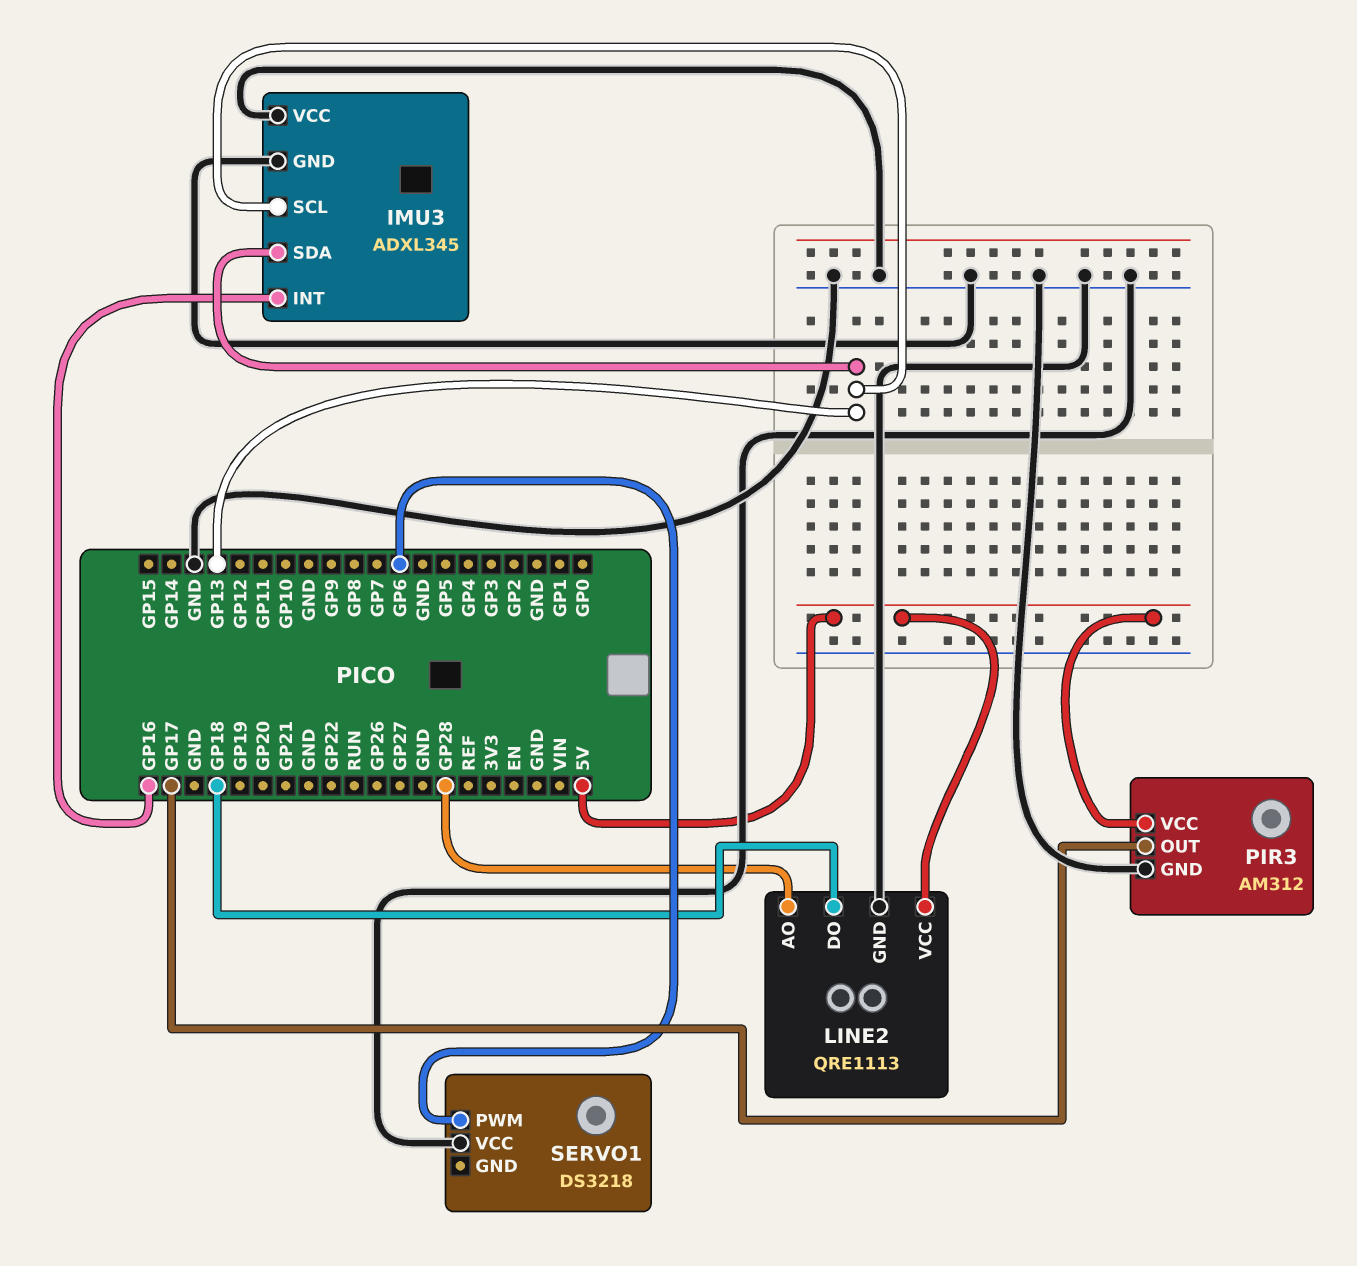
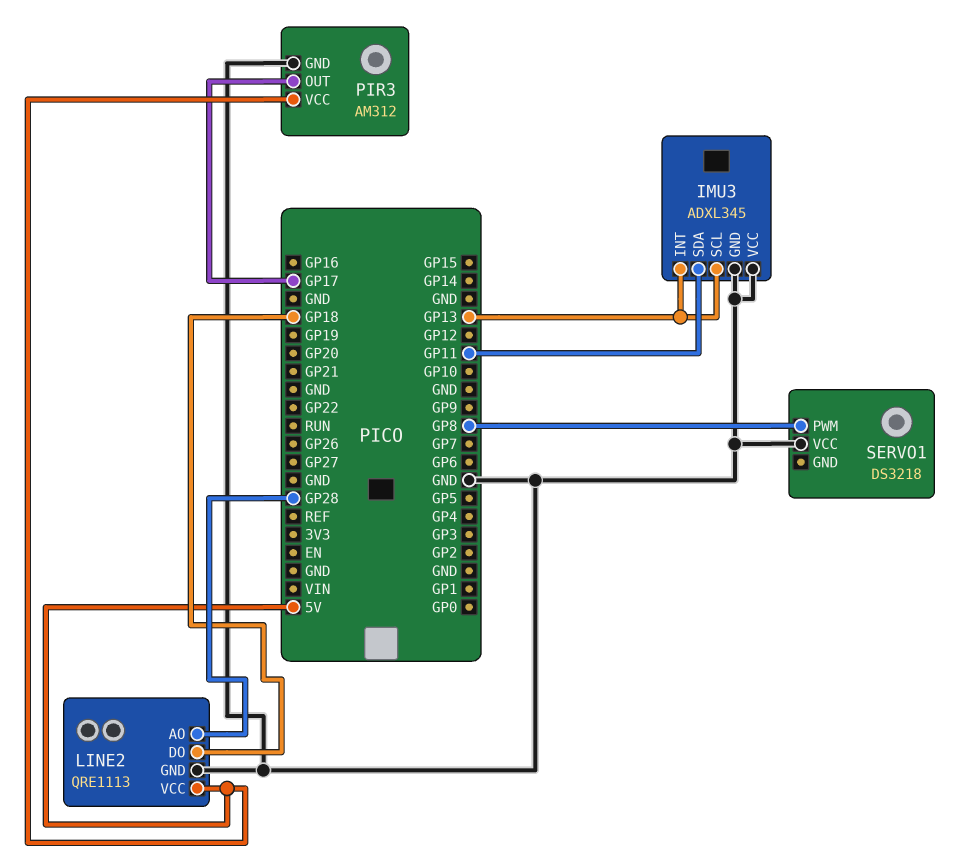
IMU3 pin INT: GP16 -> GP13
IMU3 pin SDA: GP13 -> GP11
SERVO1 pin PWM: GP6 -> GP8

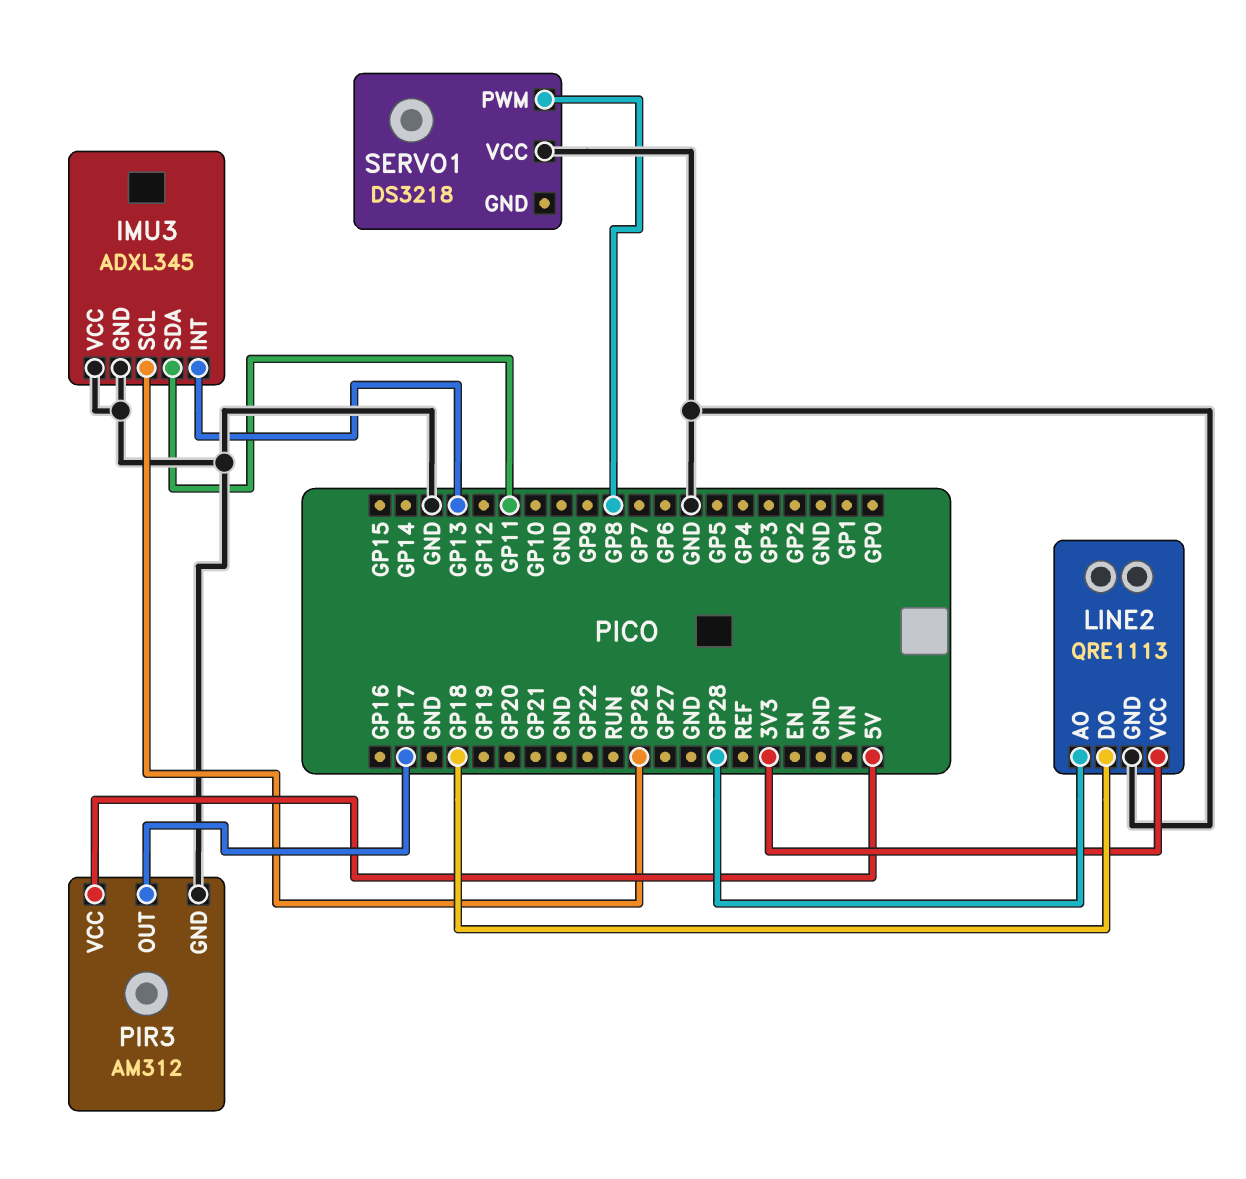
IMU3 pin SCL: GP13 -> GP26
LINE2 pin VCC: 5V -> 3V3

